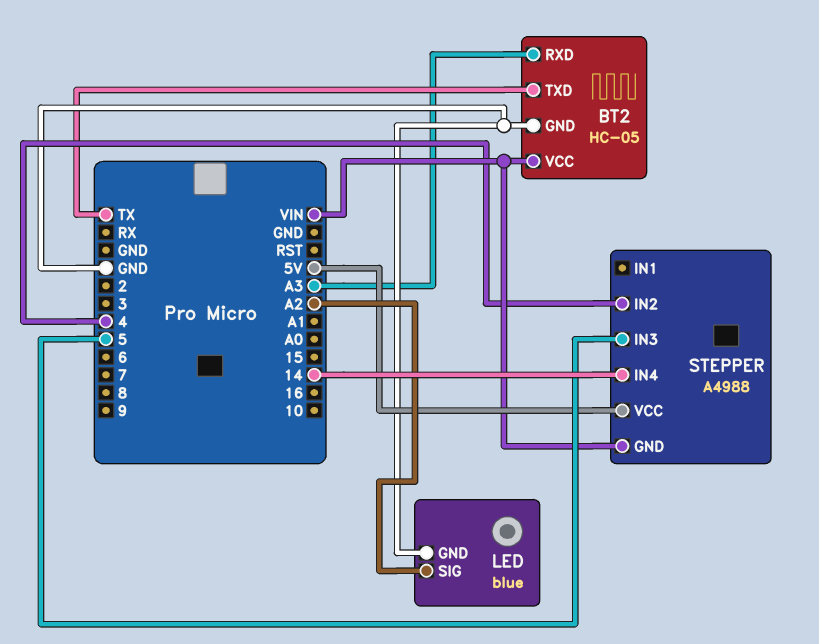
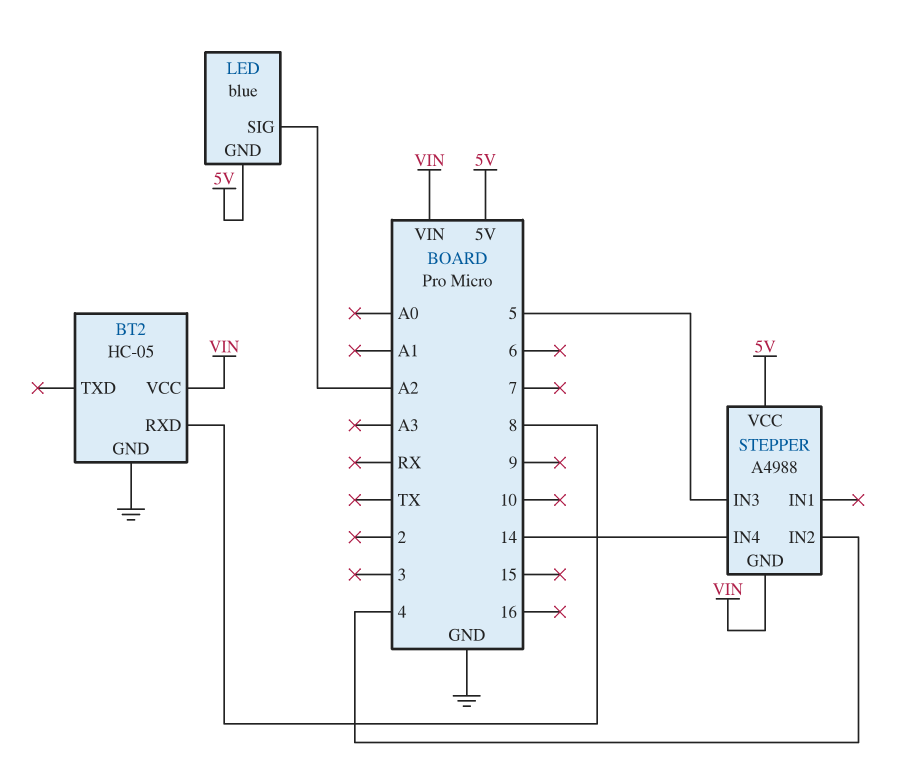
BT2 pin RXD: A3 -> 8
BT2 pin TXD: TX -> none
LED pin GND: GND -> 5V

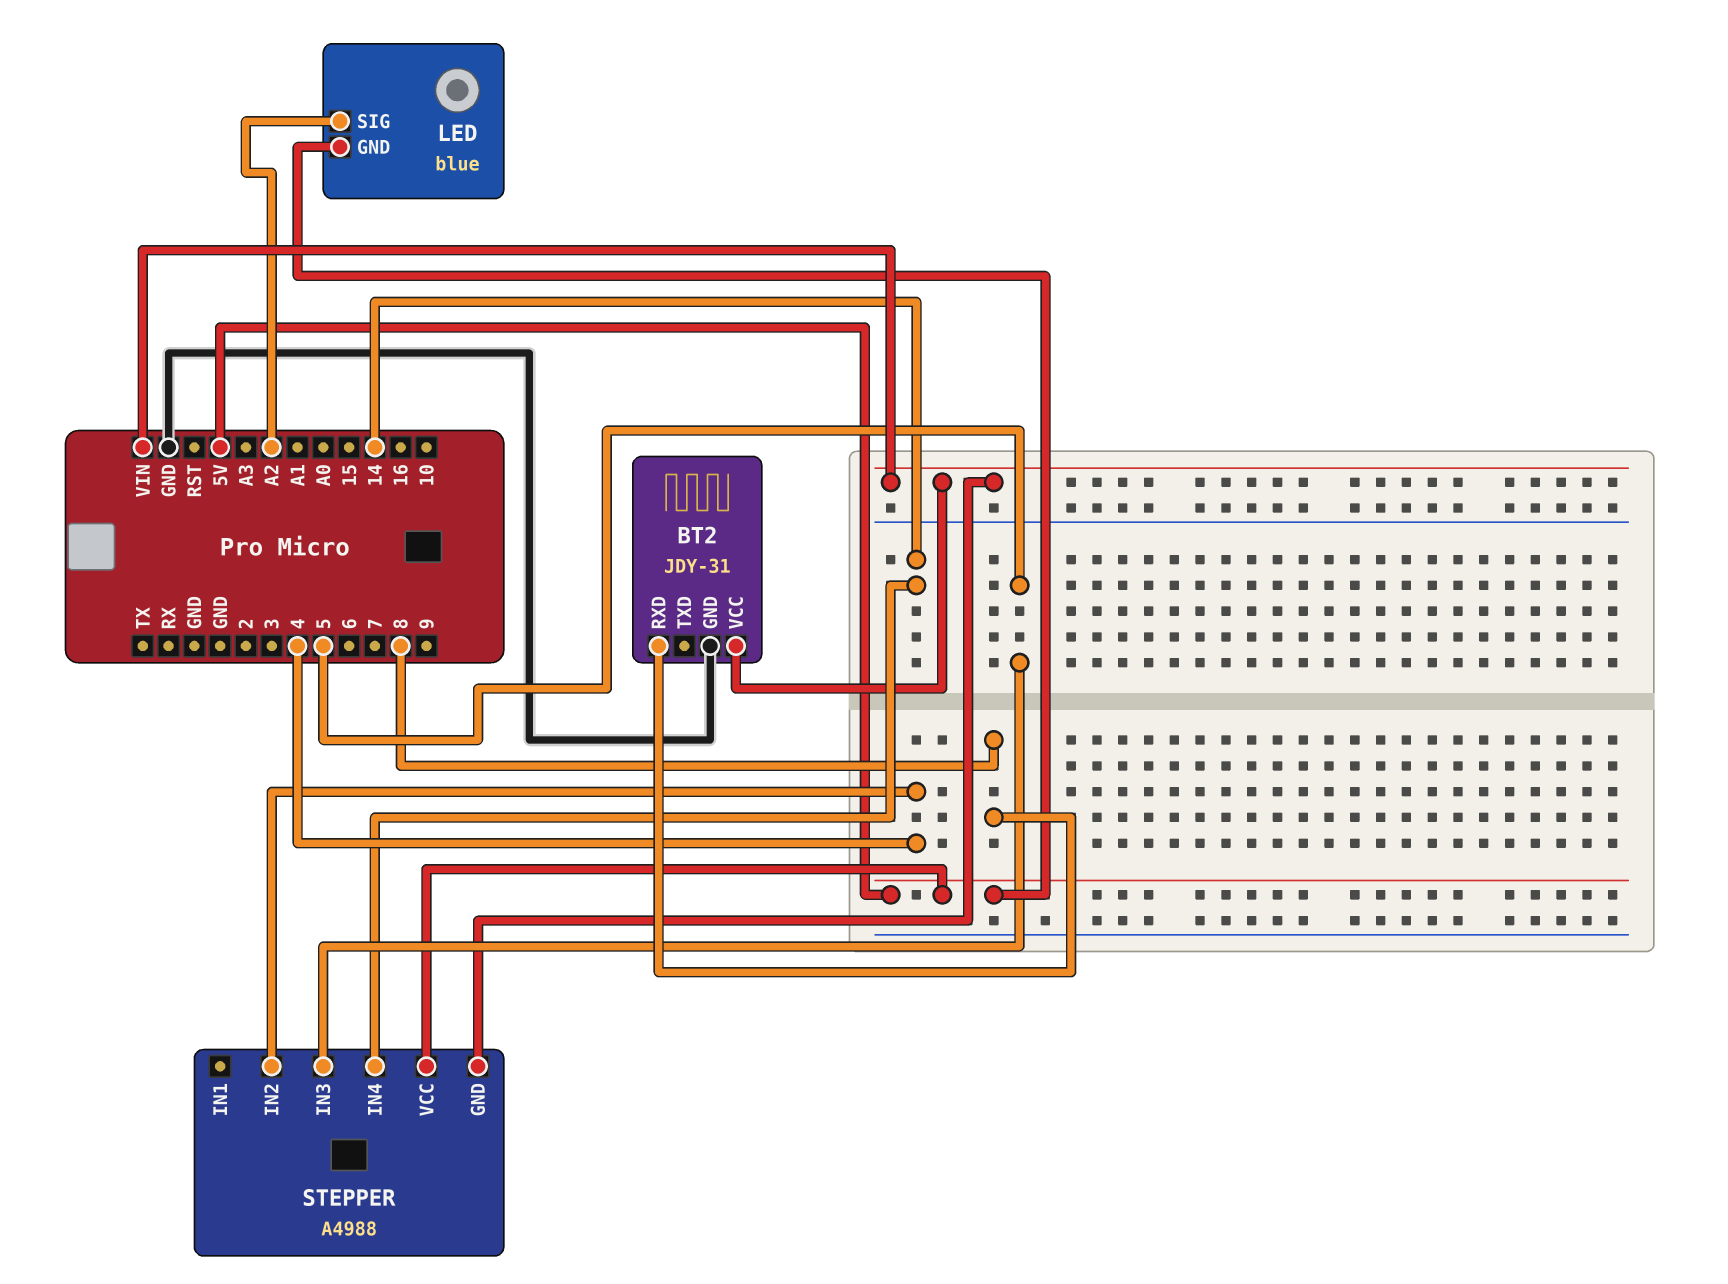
BT2: HC-05 -> JDY-31

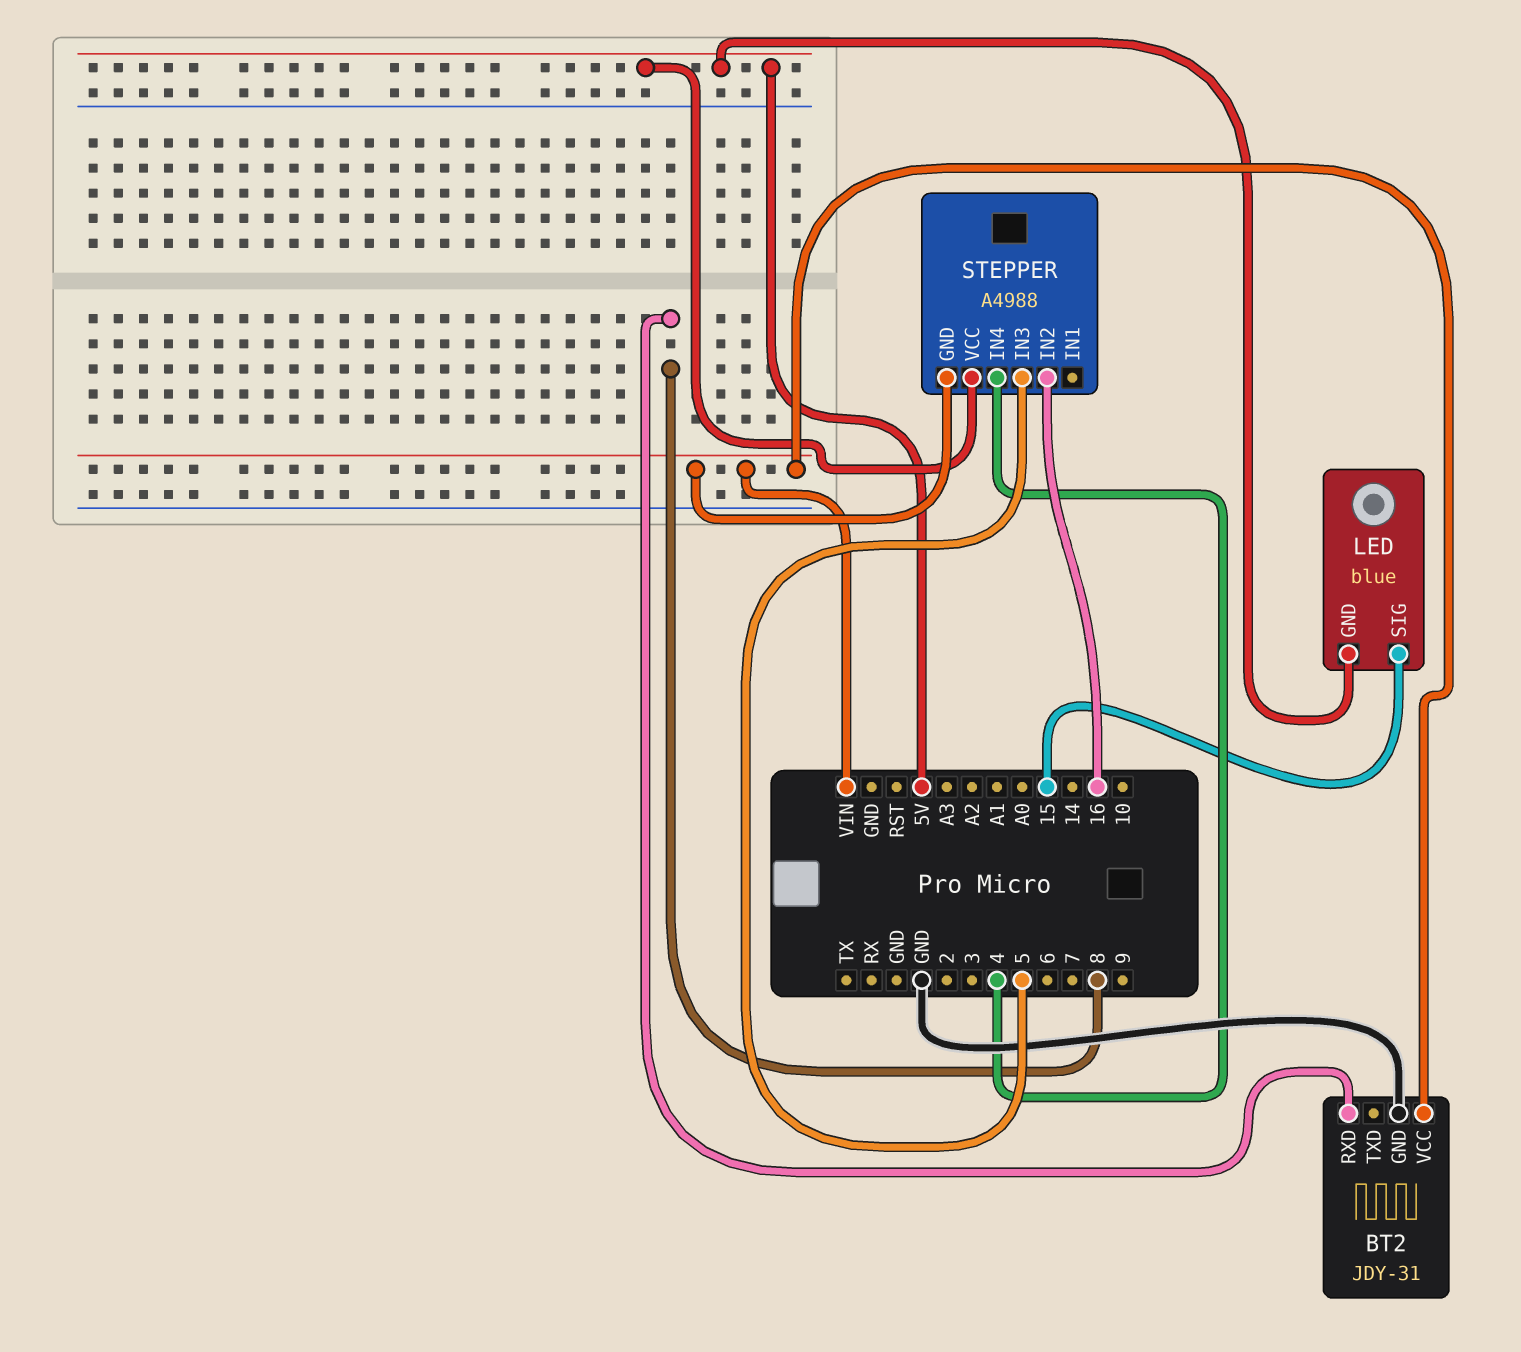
LED pin SIG: A2 -> 15
STEPPER pin IN2: 4 -> 16
STEPPER pin IN4: 14 -> 4

